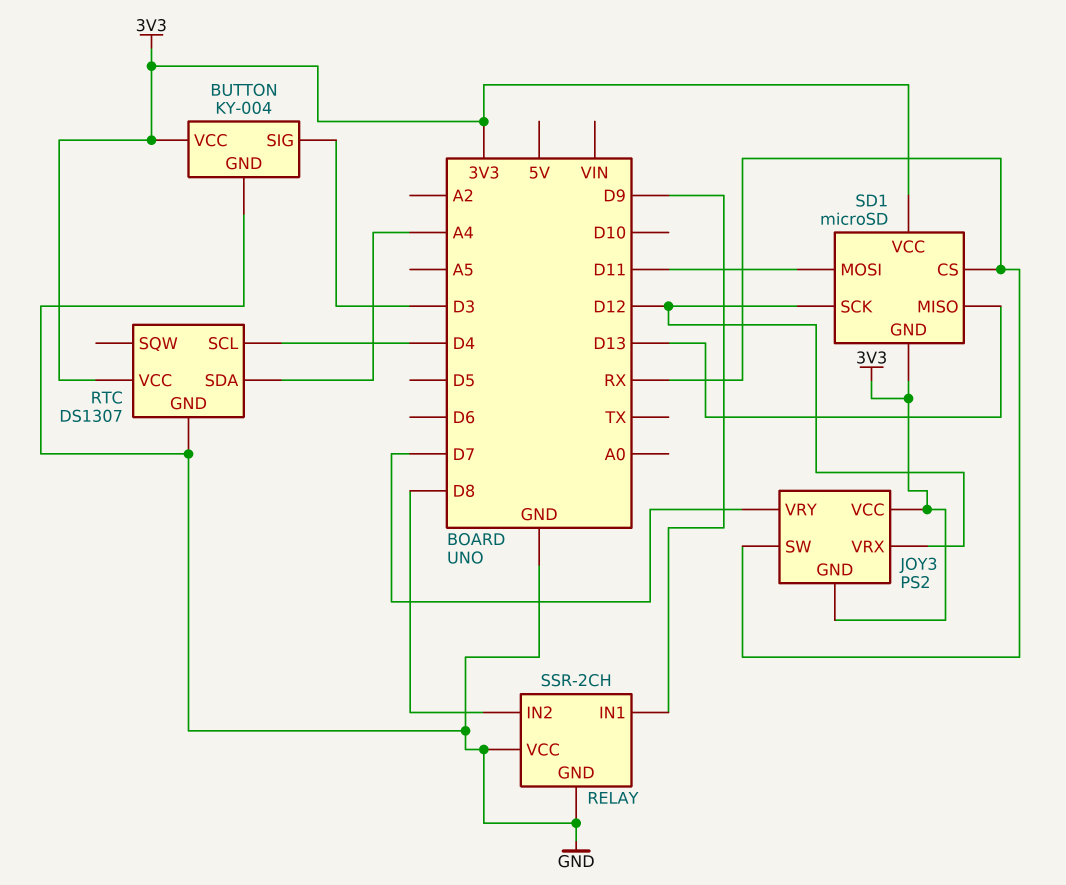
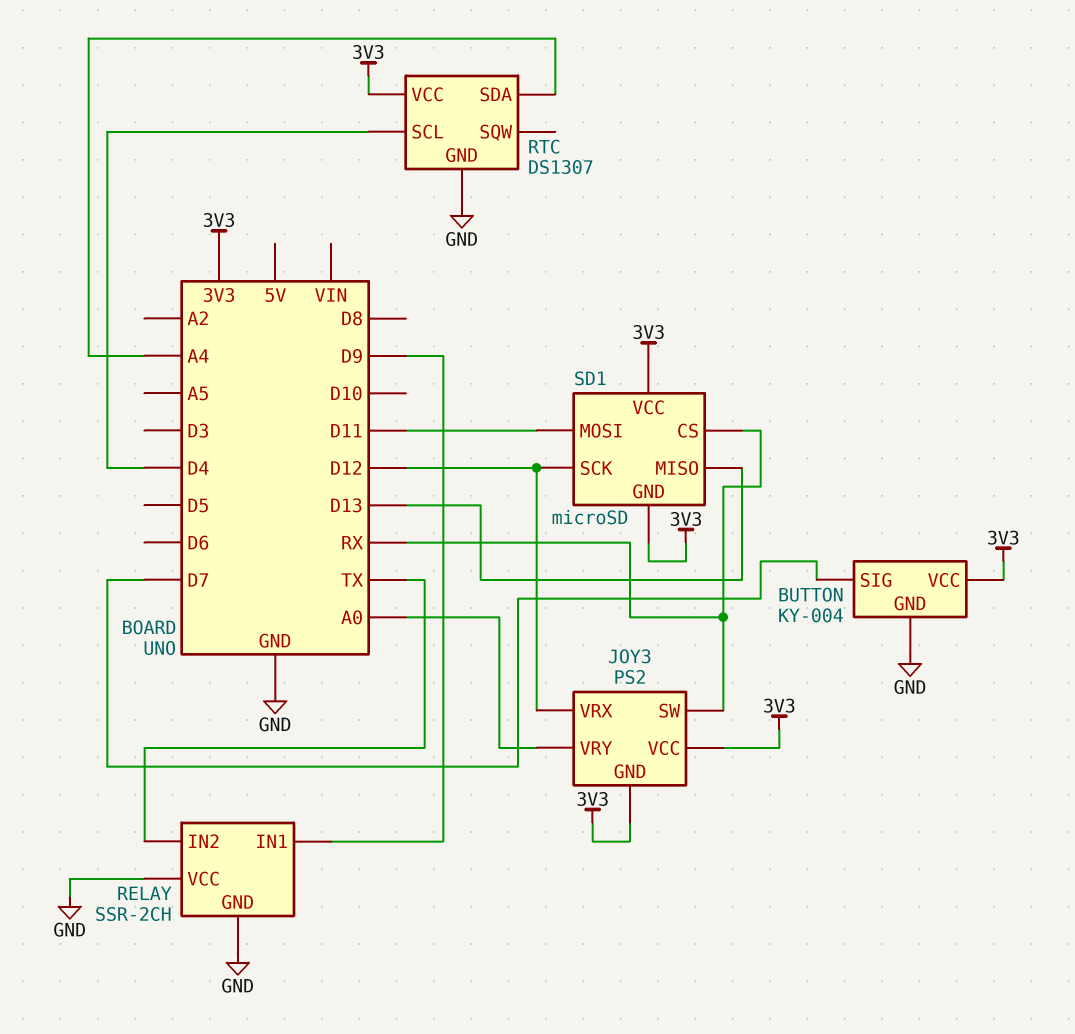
BUTTON pin SIG: D3 -> D7
JOY3 pin VRY: D7 -> A0
RELAY pin IN2: D8 -> TX

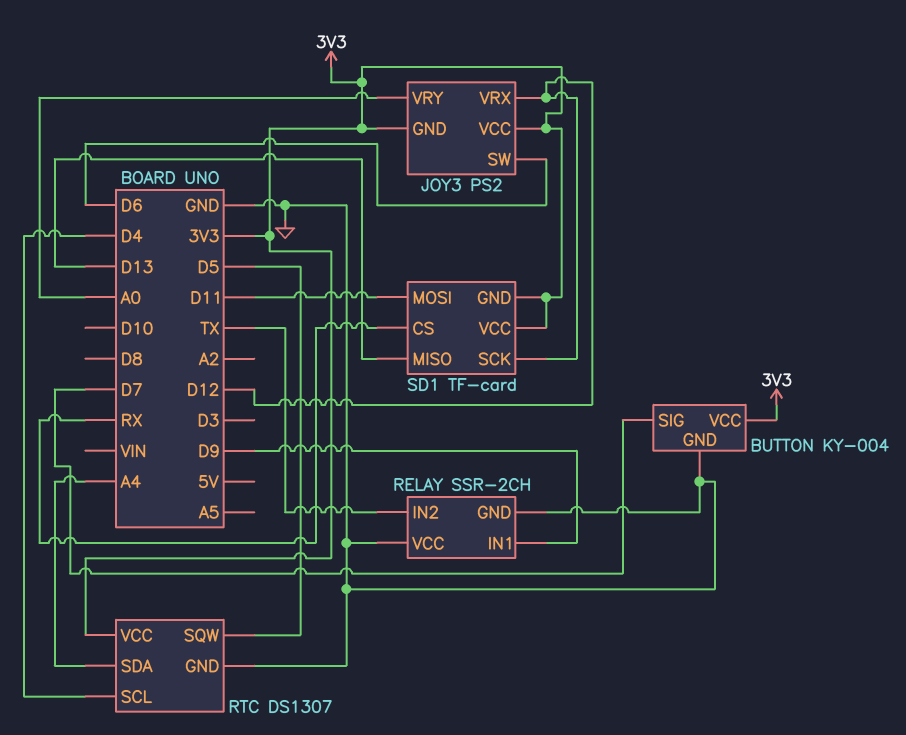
JOY3 pin SW: RX -> D6
RTC pin SQW: none -> D5
SD1: microSD -> TF-card

